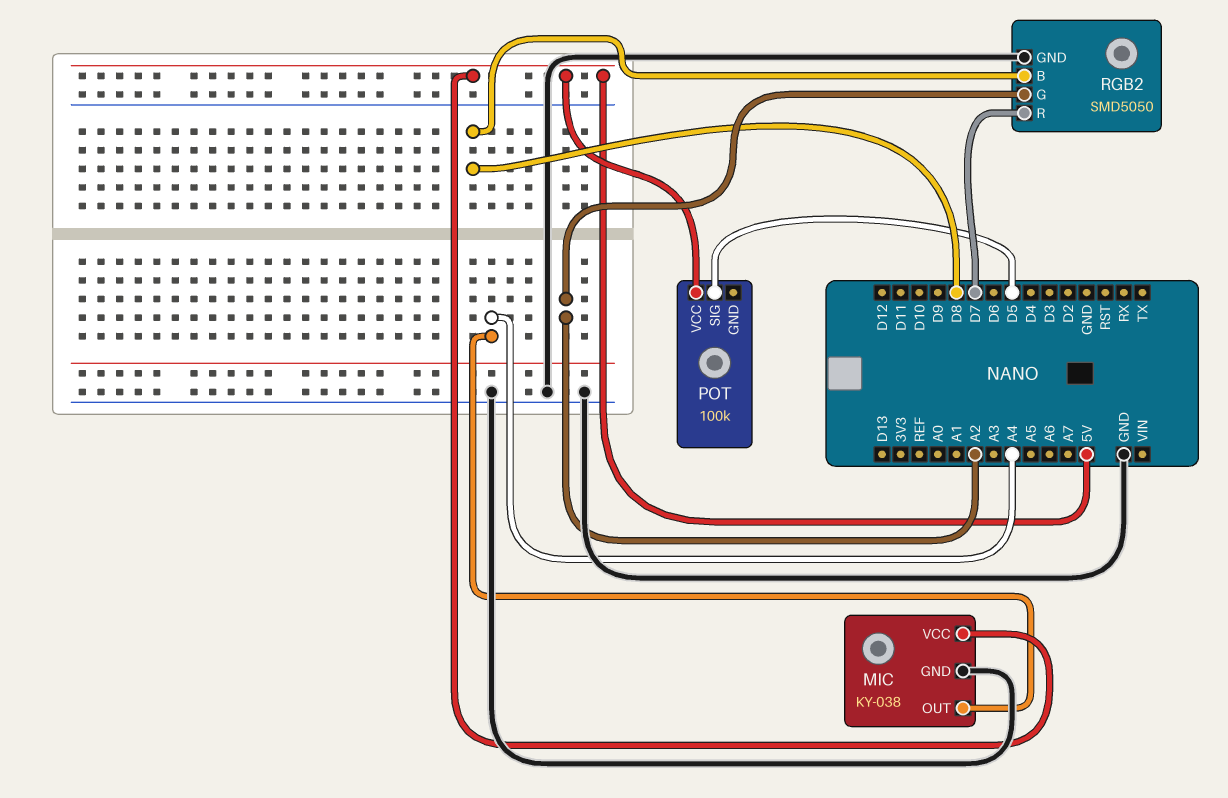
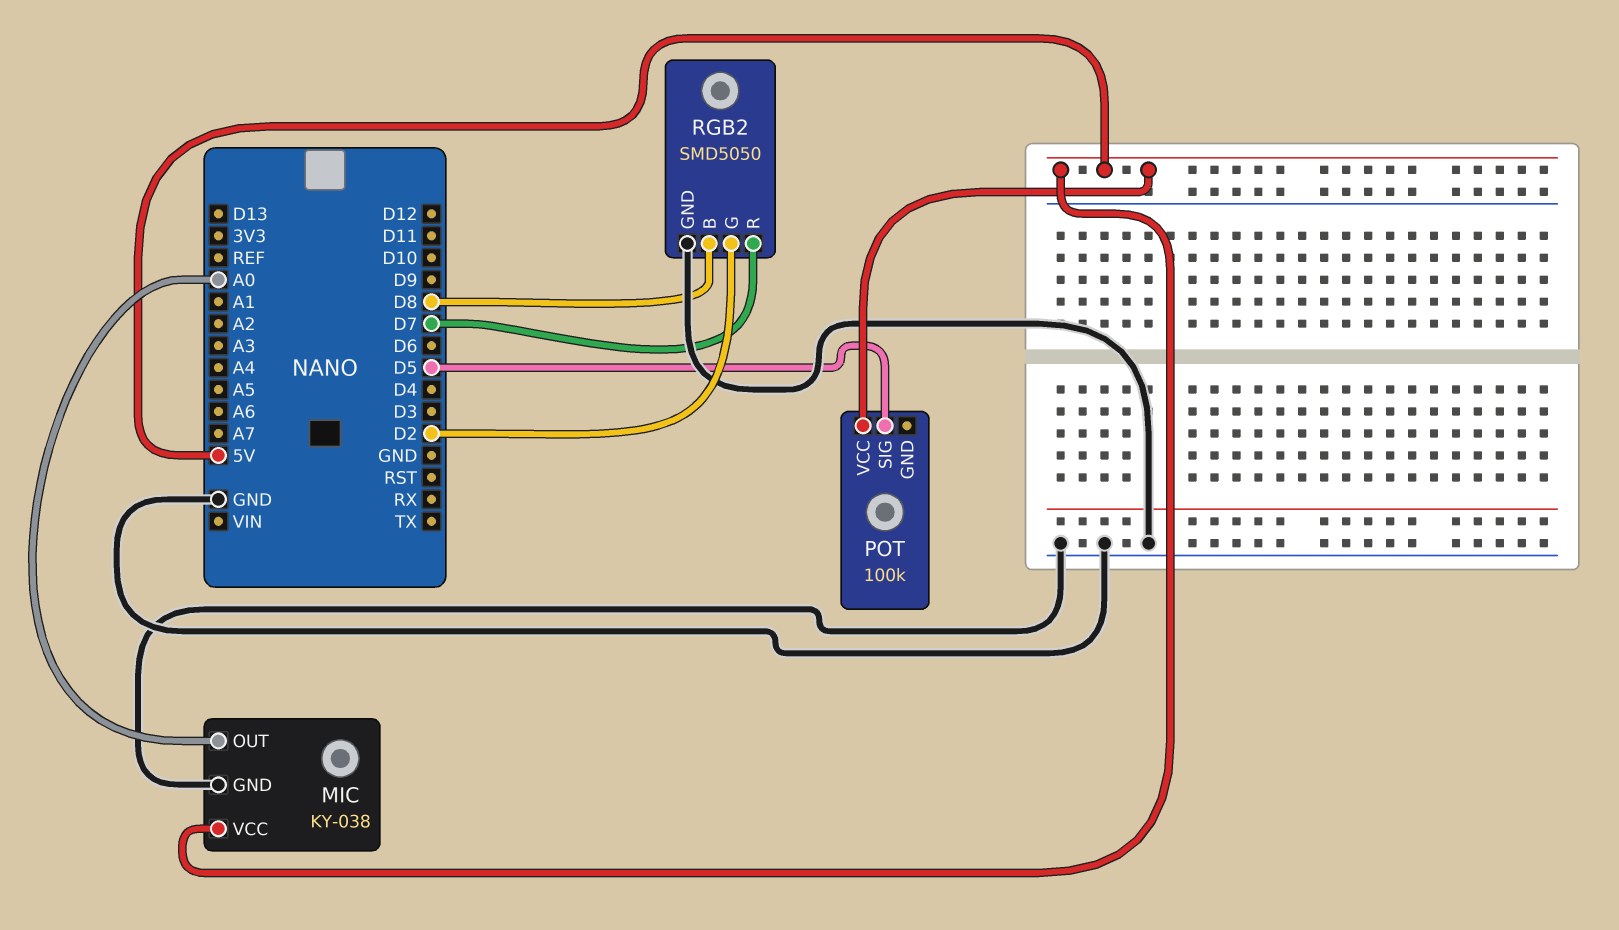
MIC pin OUT: A4 -> A0
RGB2 pin G: A2 -> D2

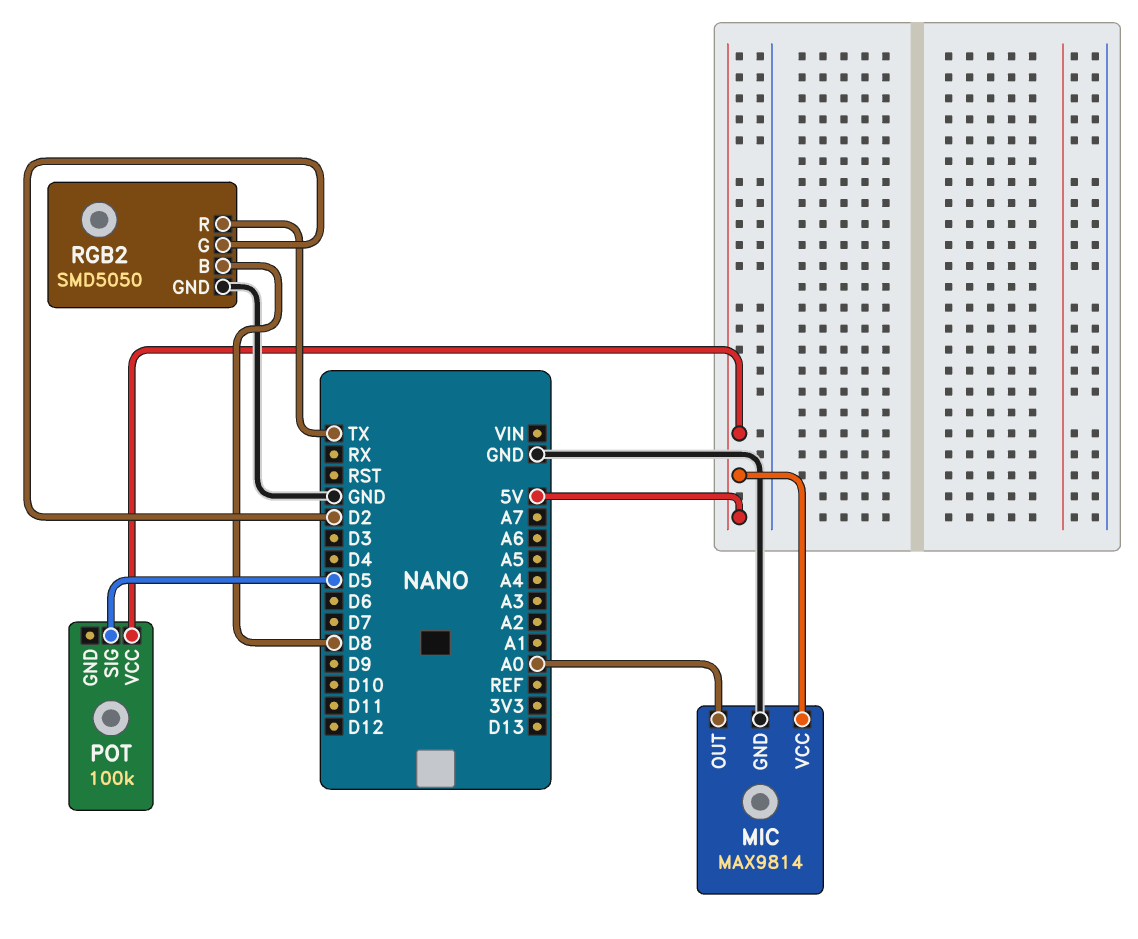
MIC: KY-038 -> MAX9814
RGB2 pin R: D7 -> TX

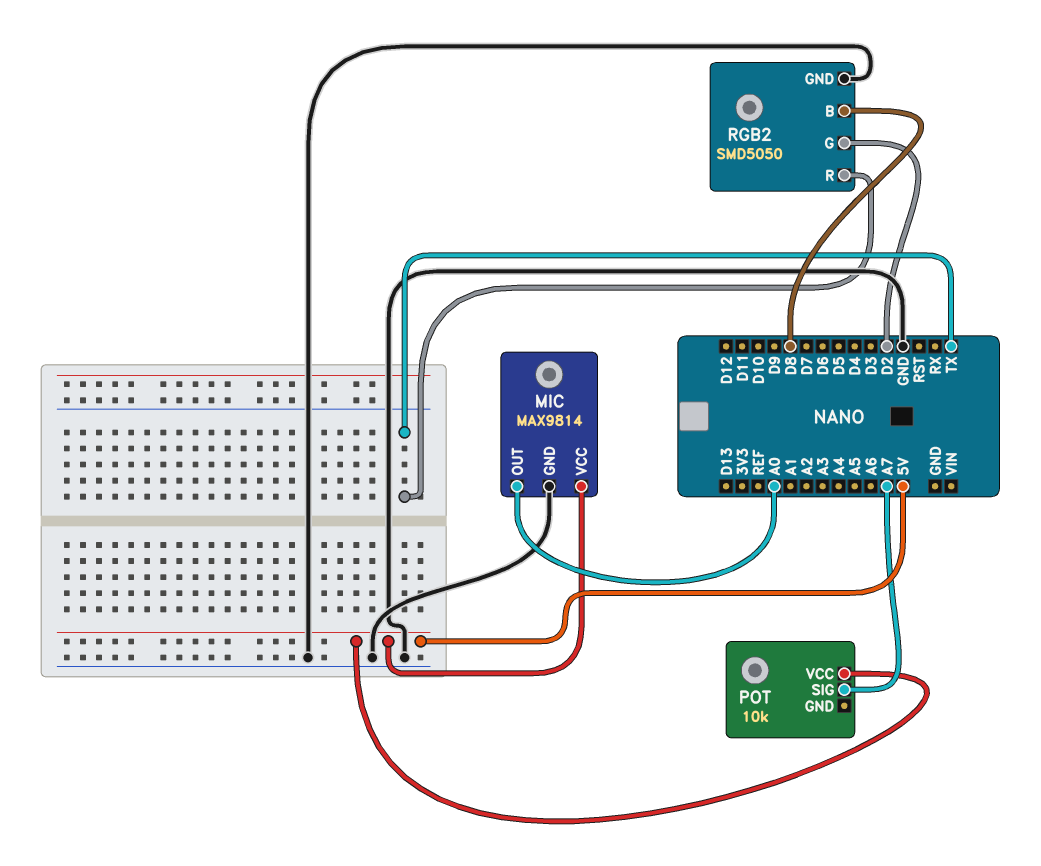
POT: 100k -> 10k
POT pin SIG: D5 -> A7

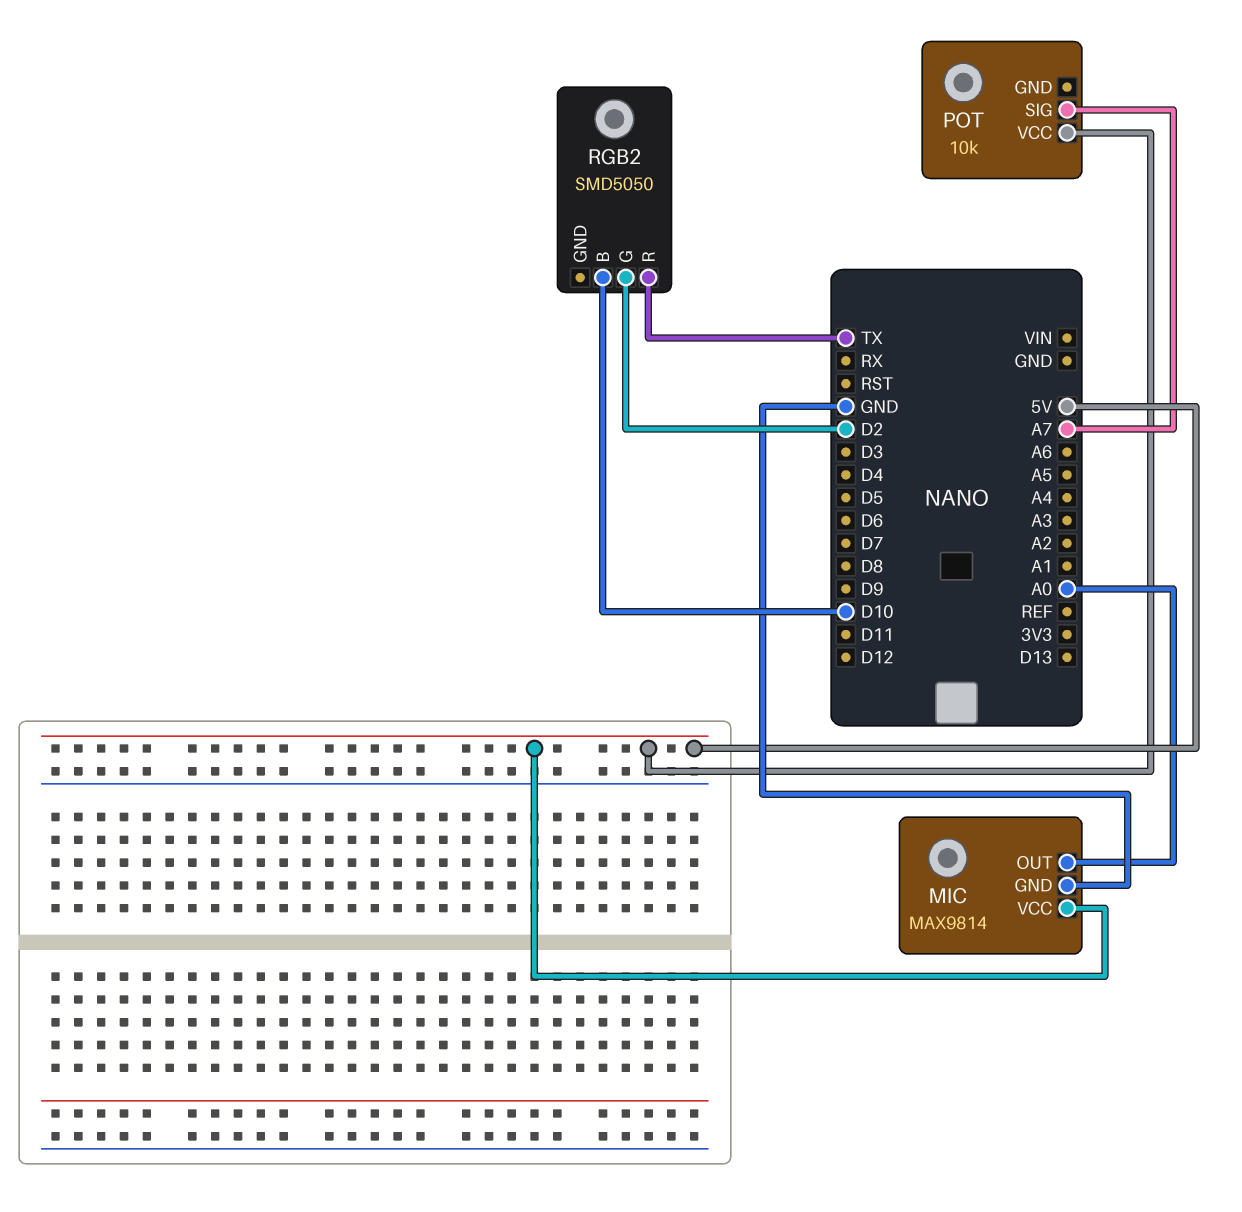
RGB2 pin B: D8 -> D10
RGB2 pin GND: GND -> none

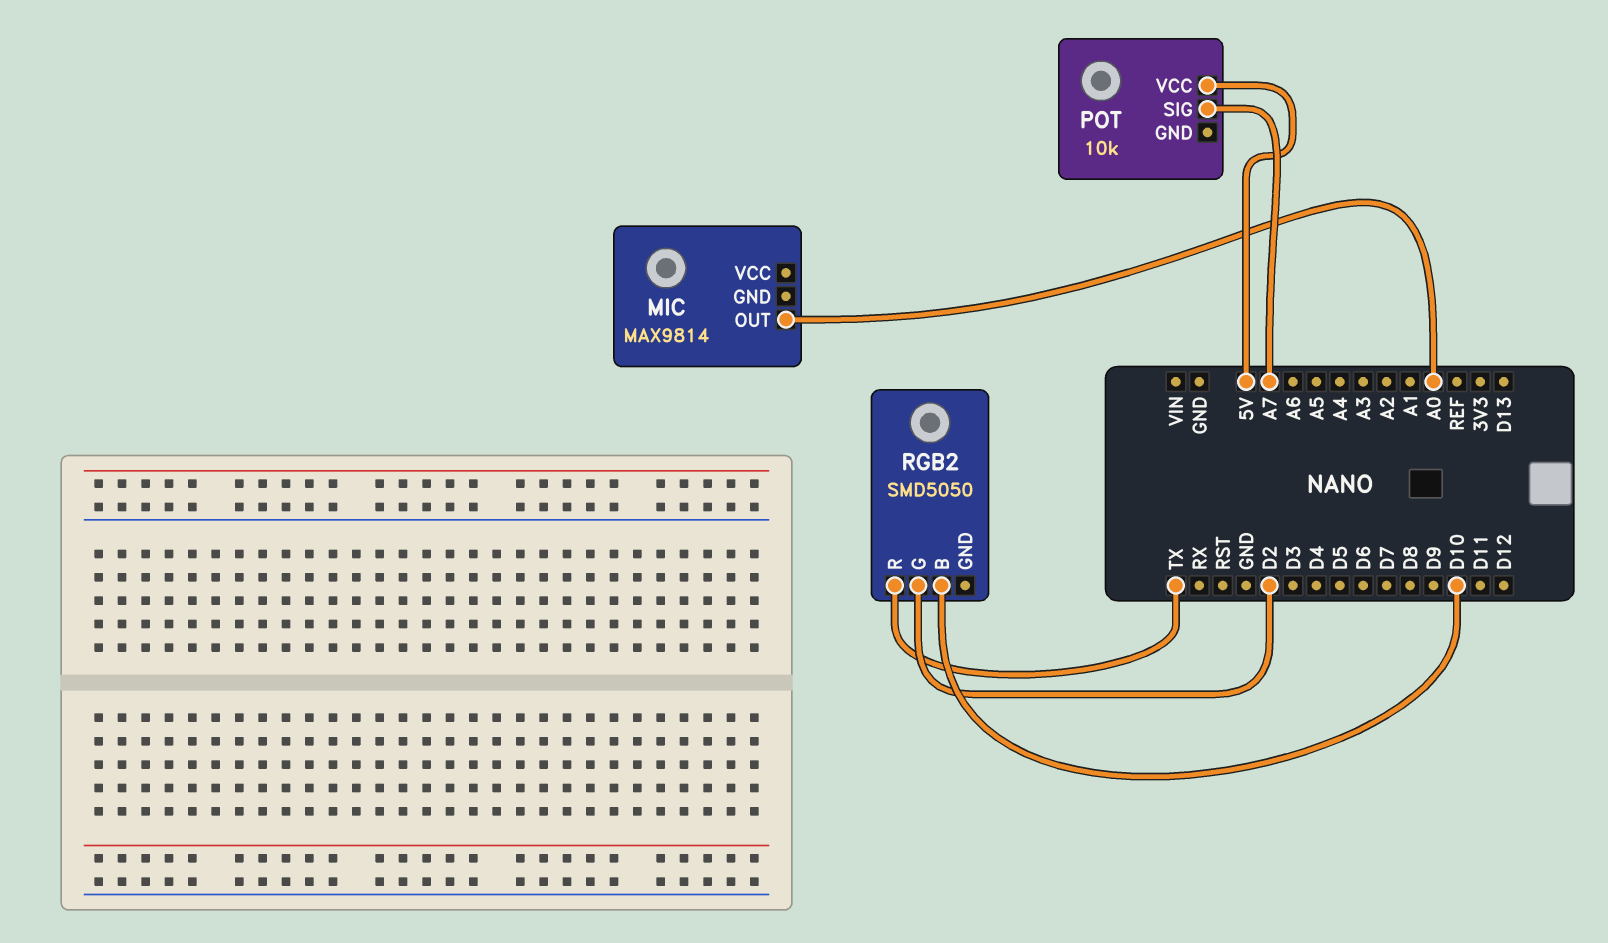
MIC pin GND: GND -> none
MIC pin VCC: 5V -> none

